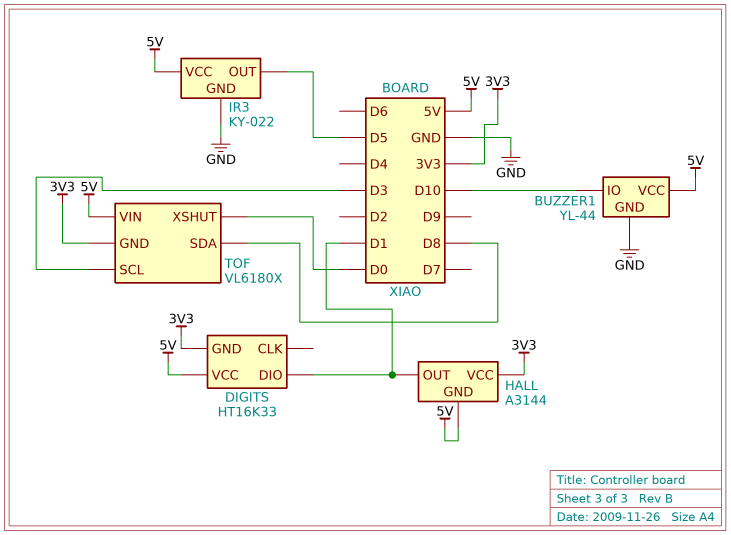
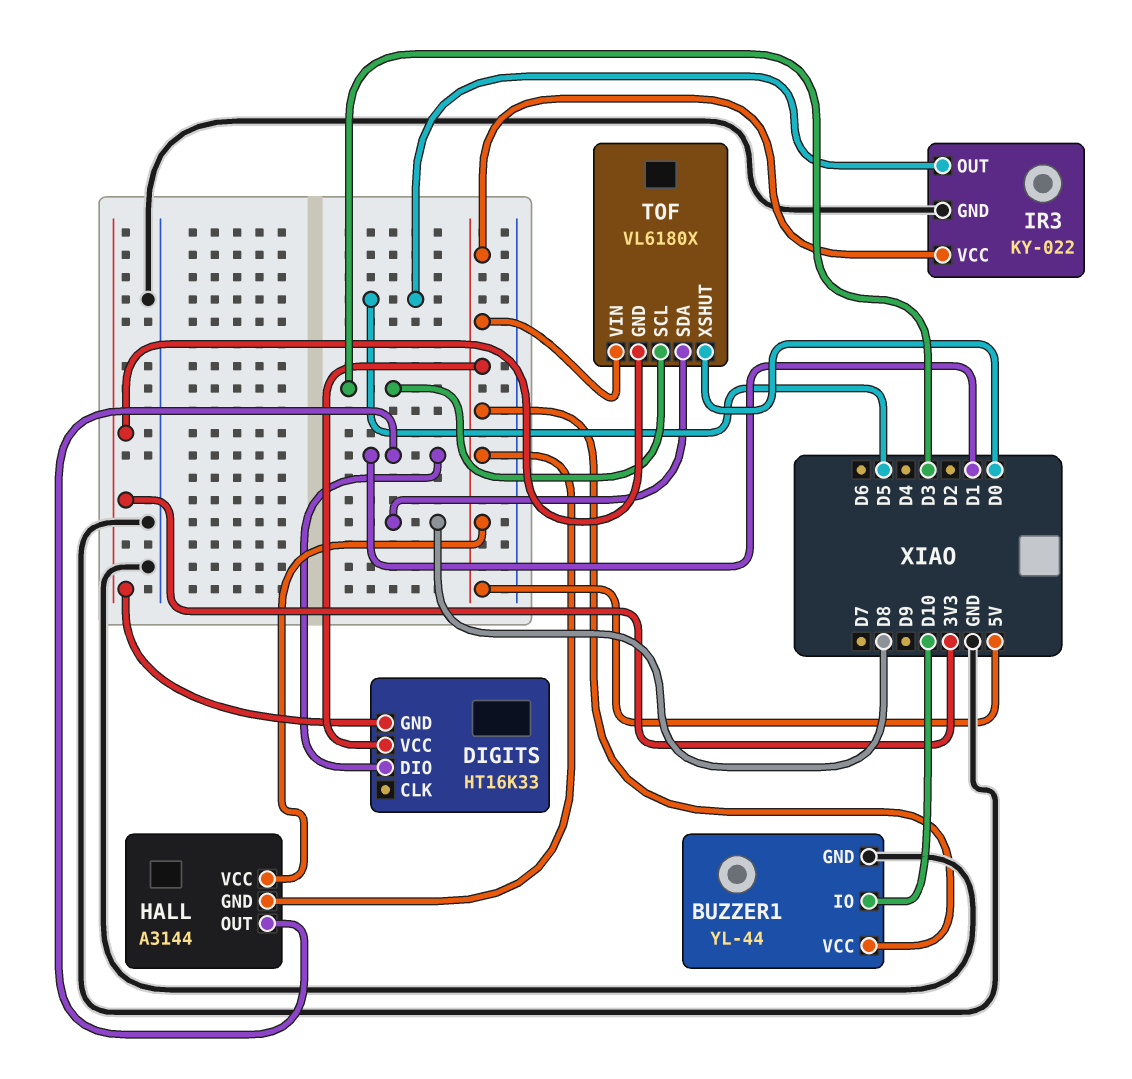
HALL pin VCC: 3V3 -> 5V

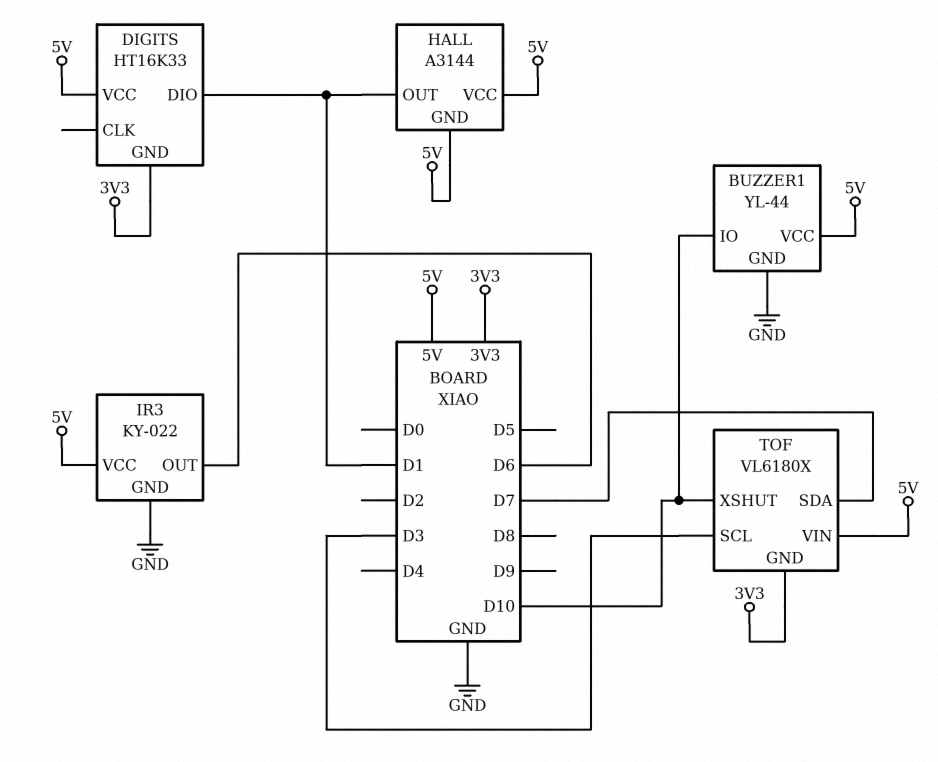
IR3 pin OUT: D5 -> D6
TOF pin SDA: D8 -> D7
TOF pin XSHUT: D0 -> D10

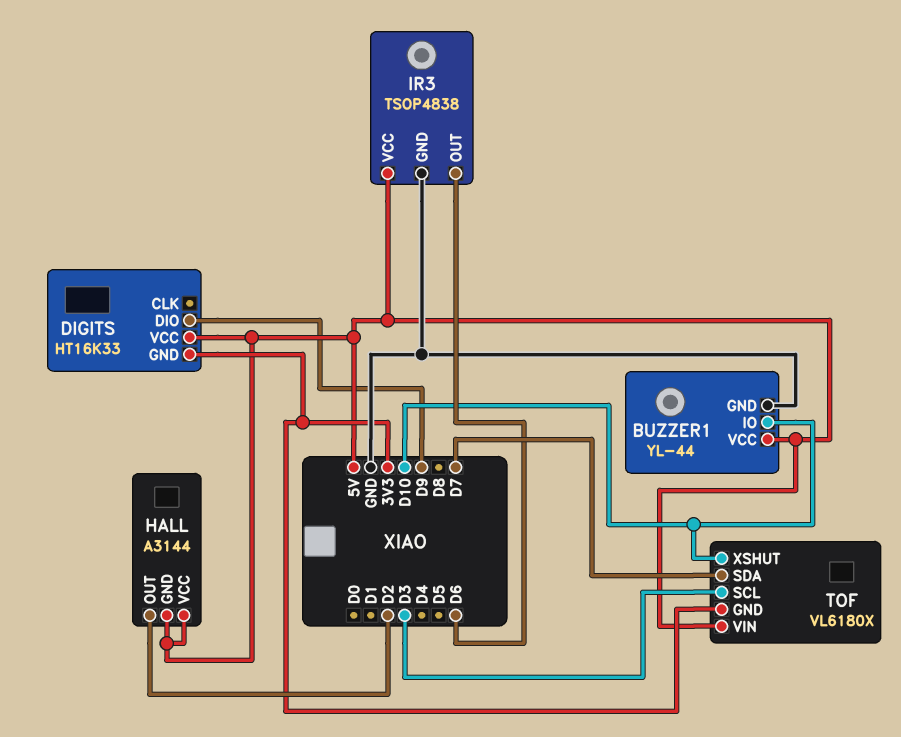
DIGITS pin DIO: D1 -> D9
HALL pin OUT: D1 -> D2
IR3: KY-022 -> TSOP4838

